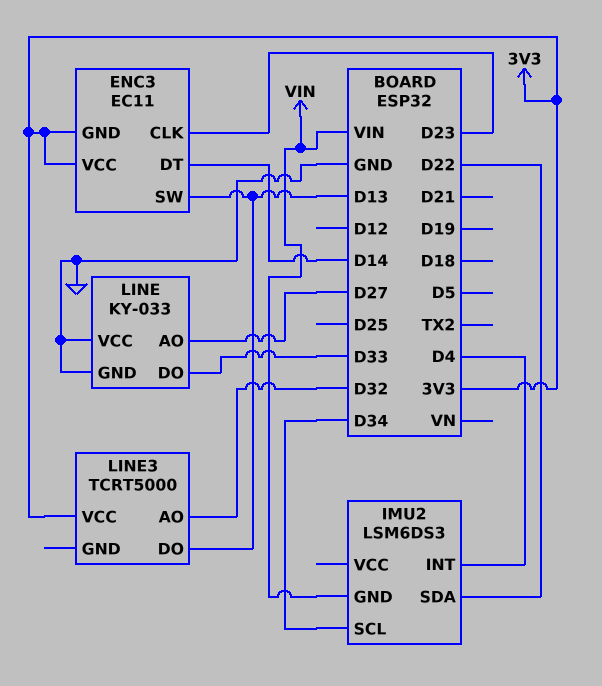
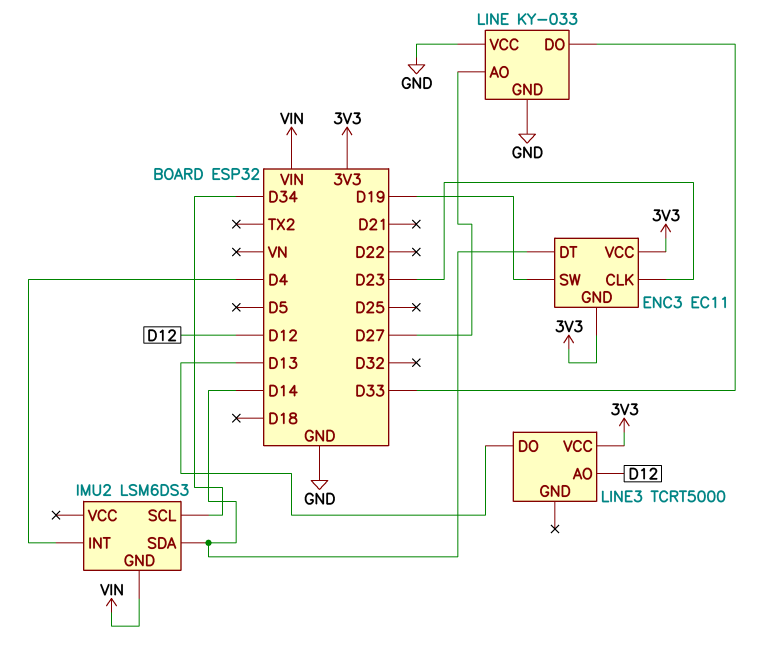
ENC3 pin SW: D13 -> D19
IMU2 pin SDA: D22 -> D14
LINE3 pin AO: D32 -> D12

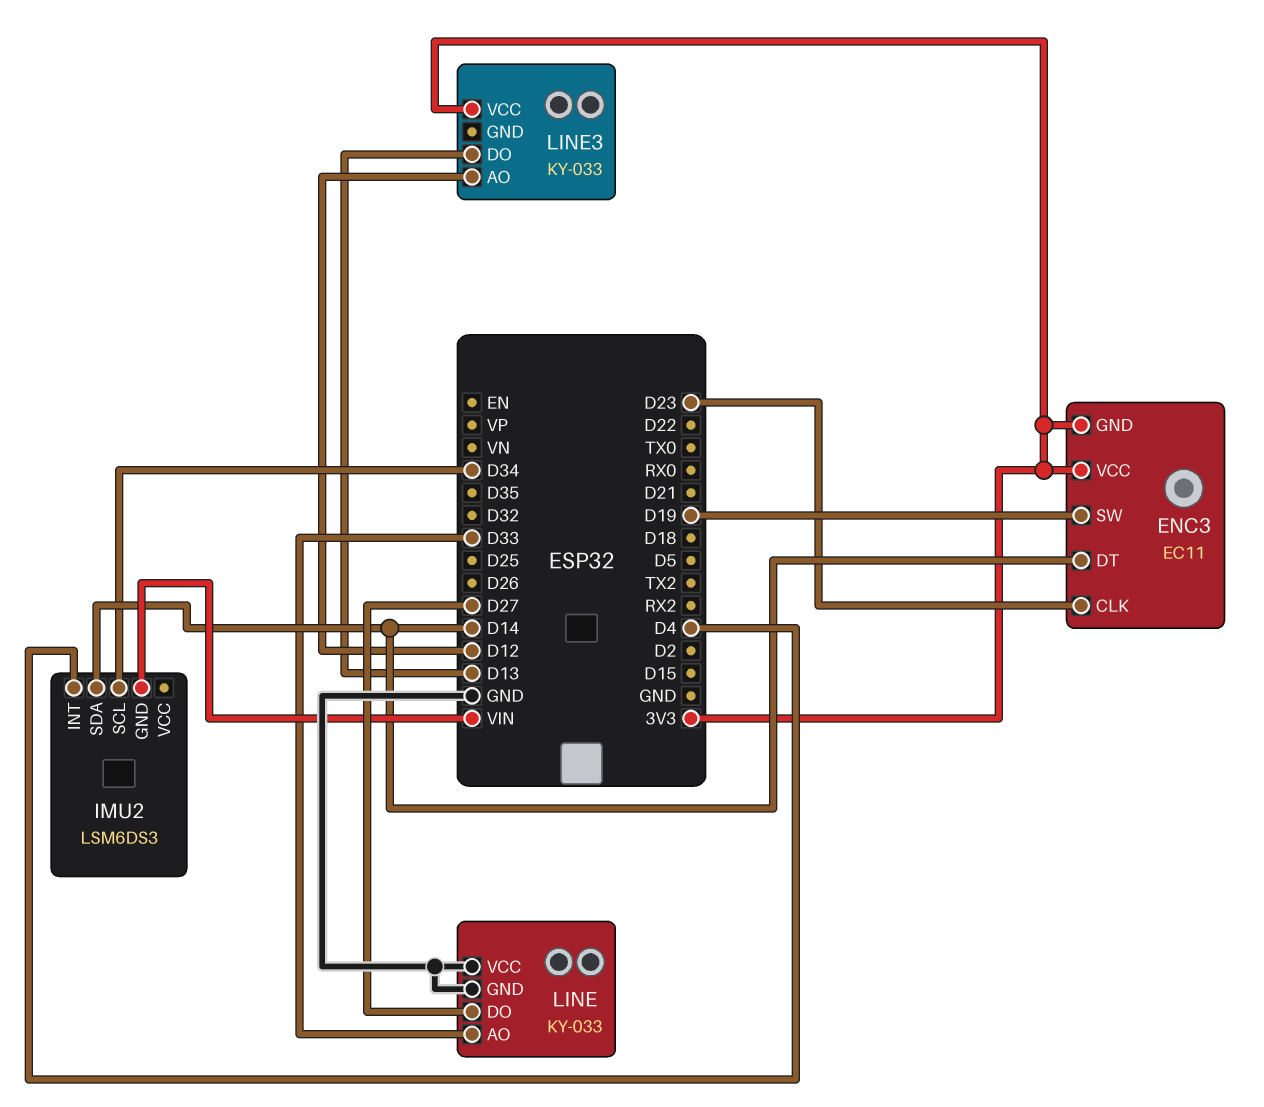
LINE pin AO: D27 -> D33
LINE pin DO: D33 -> D27
LINE3: TCRT5000 -> KY-033

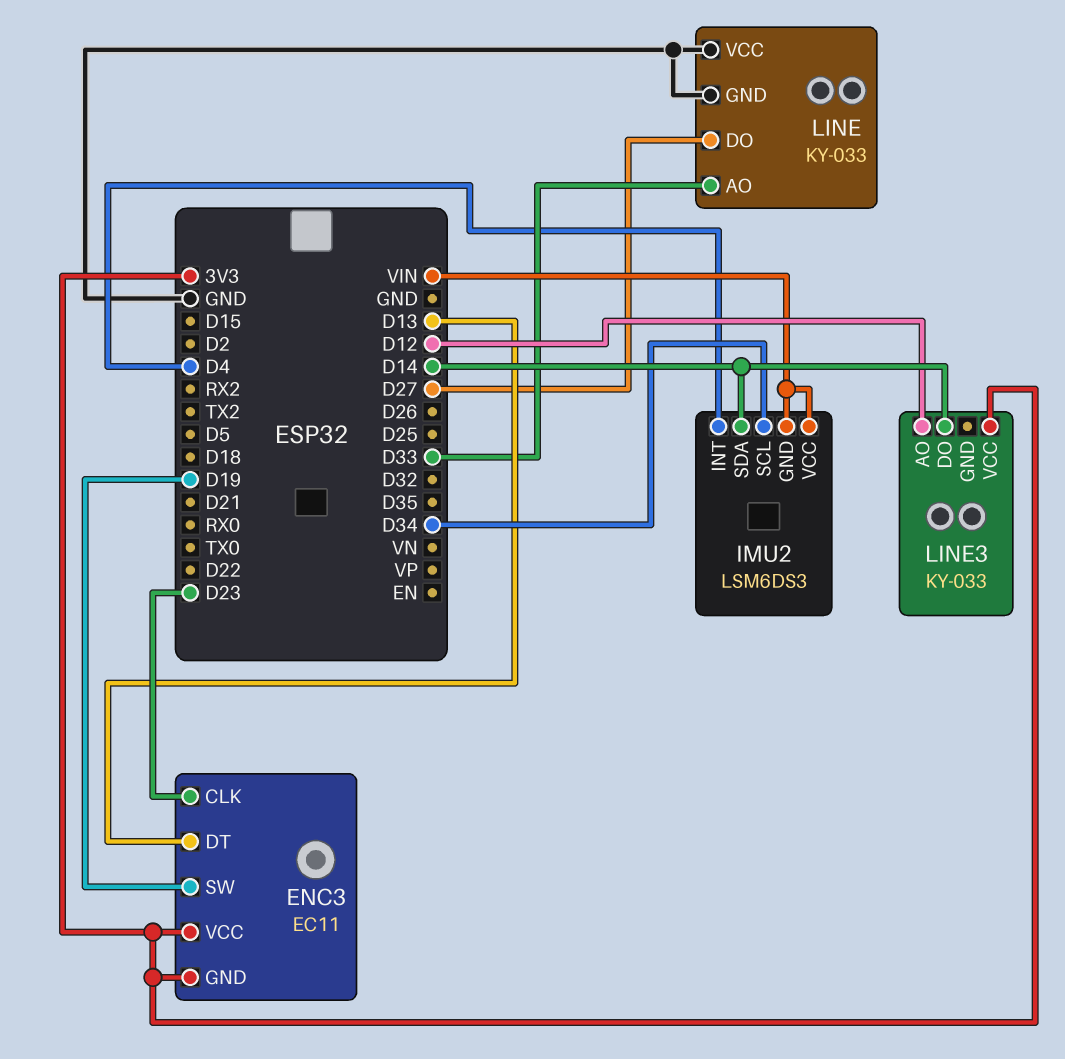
ENC3 pin DT: D14 -> D13
IMU2 pin VCC: none -> VIN
LINE3 pin DO: D13 -> D14

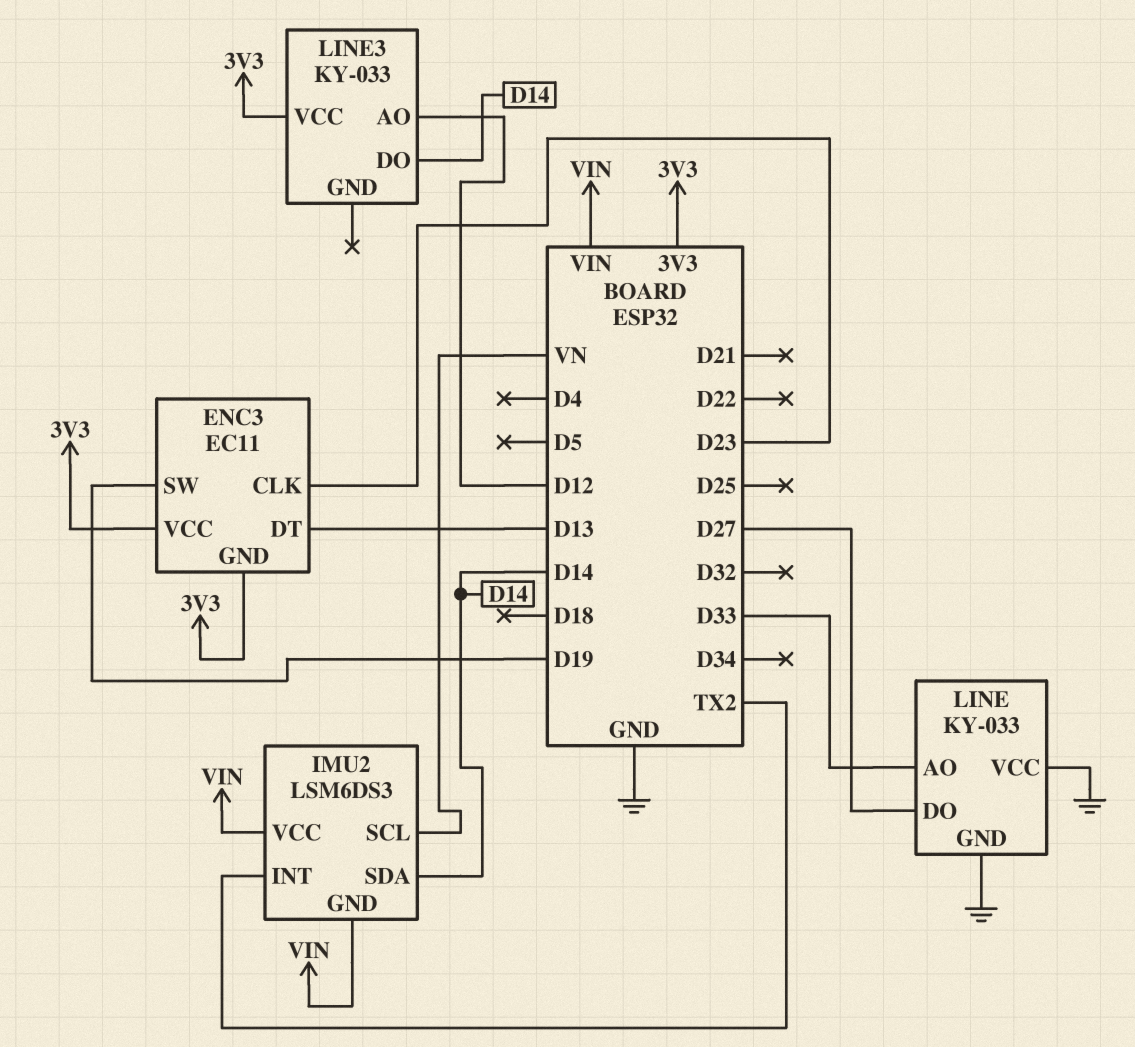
IMU2 pin INT: D4 -> TX2
IMU2 pin SCL: D34 -> VN

